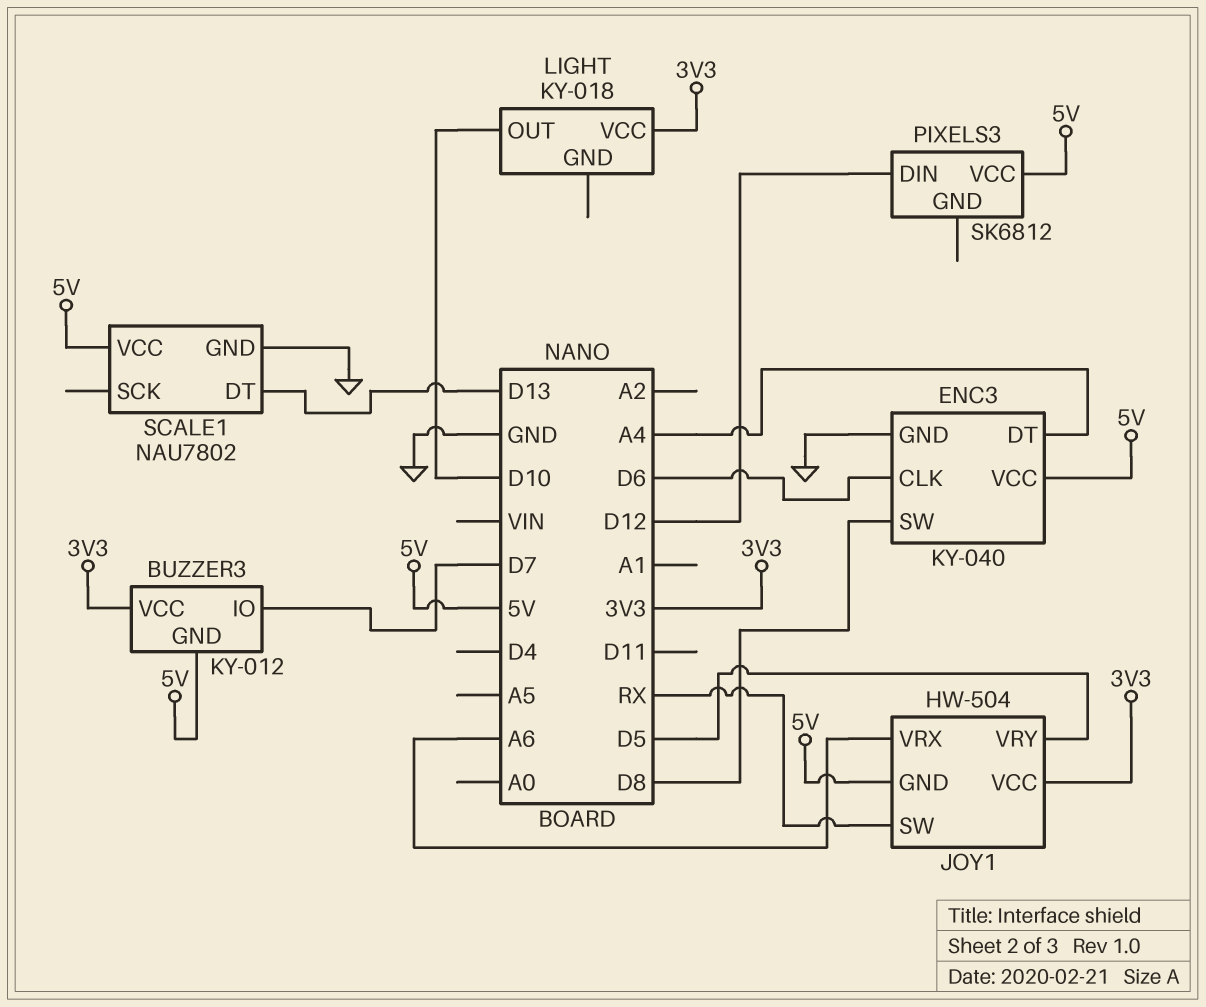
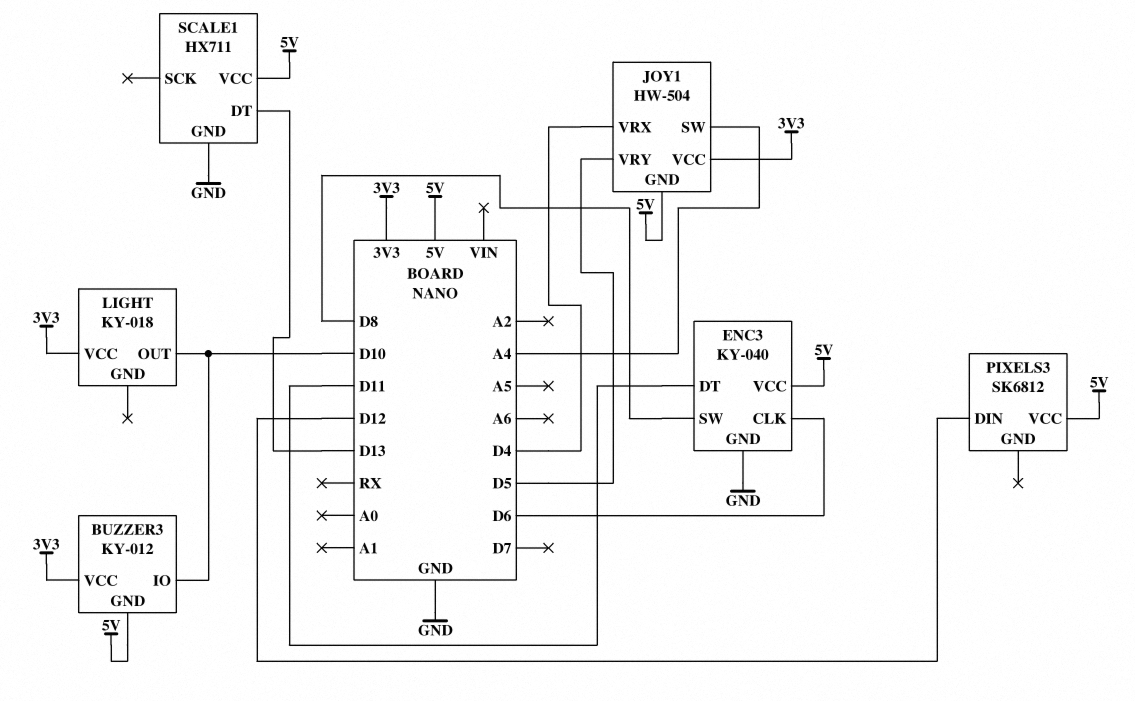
BUZZER3 pin IO: D7 -> D10
ENC3 pin DT: A4 -> D11
JOY1 pin SW: RX -> A4
JOY1 pin VRX: A6 -> D4
SCALE1: NAU7802 -> HX711

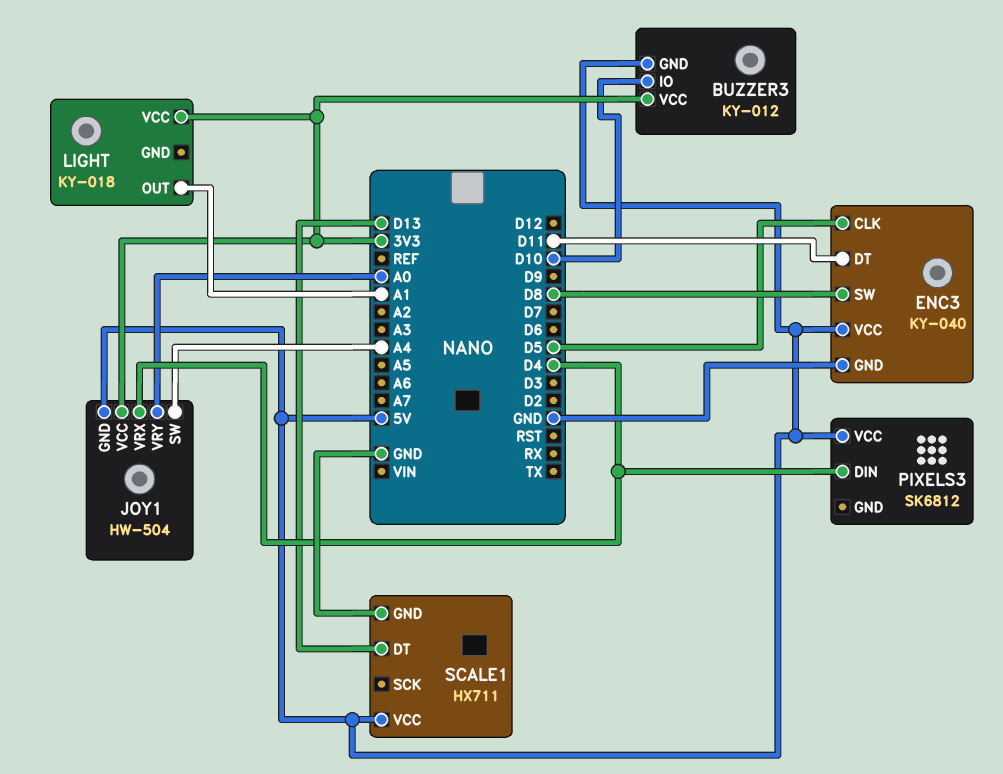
ENC3 pin CLK: D6 -> D5
JOY1 pin VRY: D5 -> A0
LIGHT pin OUT: D10 -> A1
PIXELS3 pin DIN: D12 -> D4

